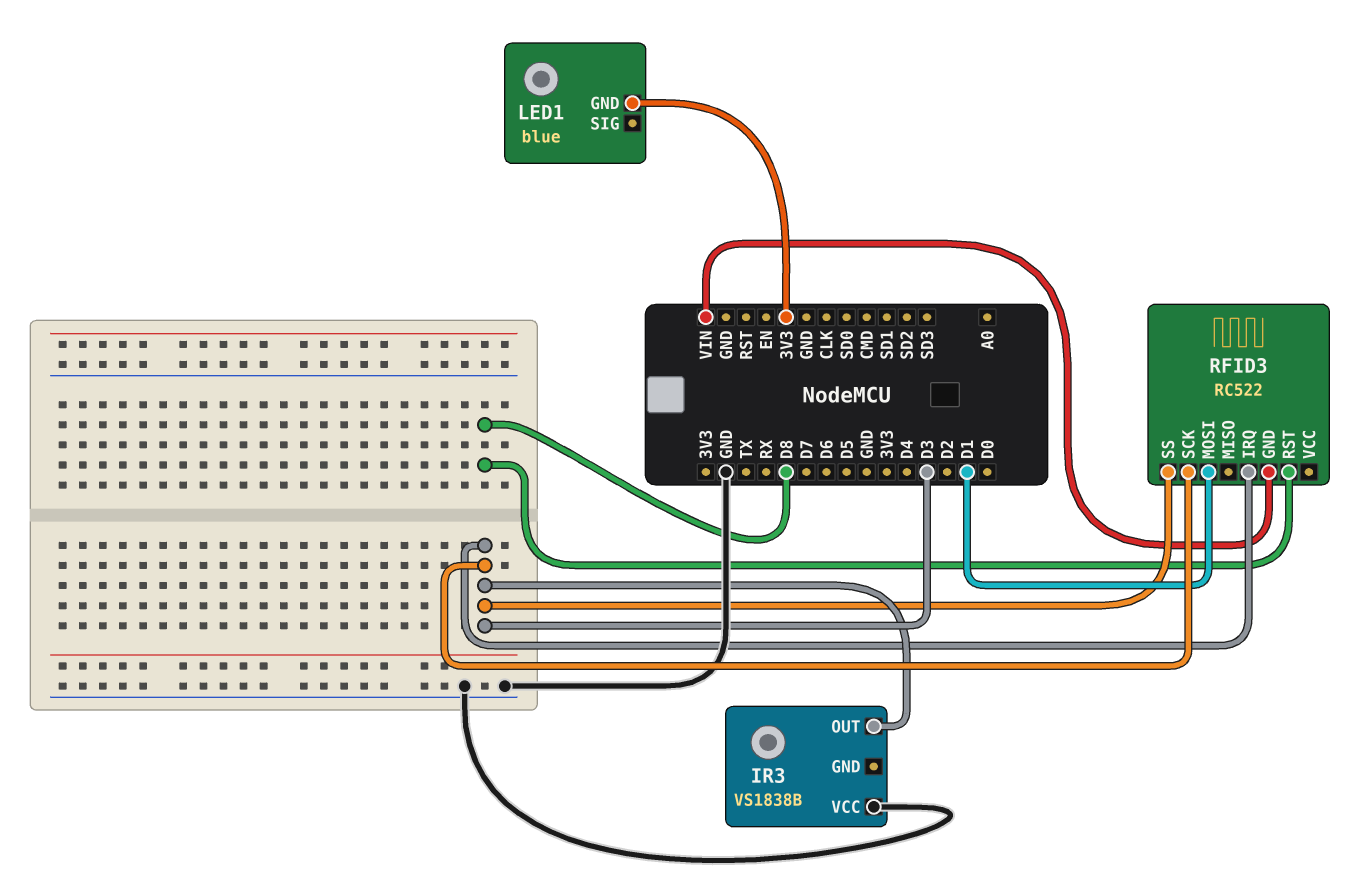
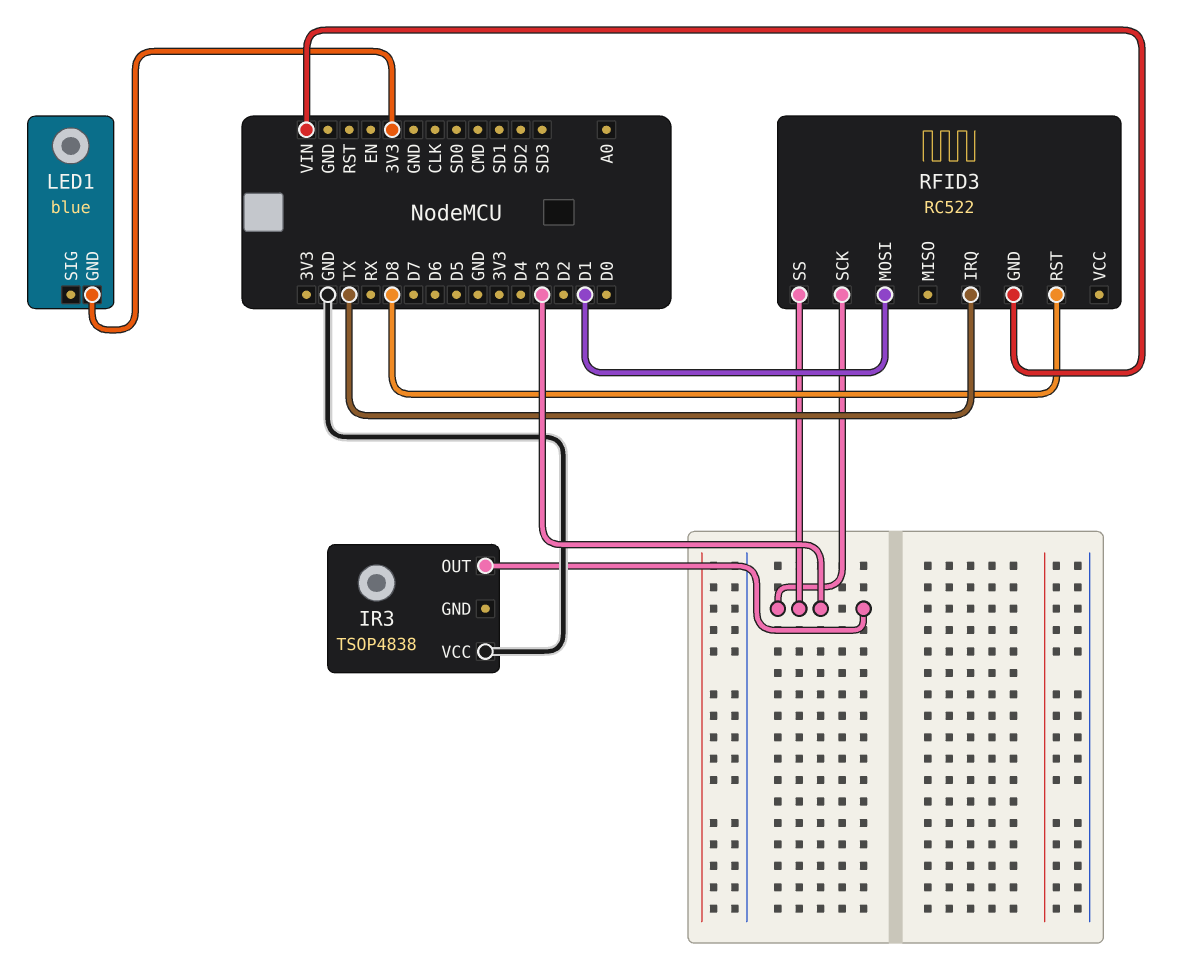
IR3: VS1838B -> TSOP4838
RFID3 pin IRQ: D3 -> TX

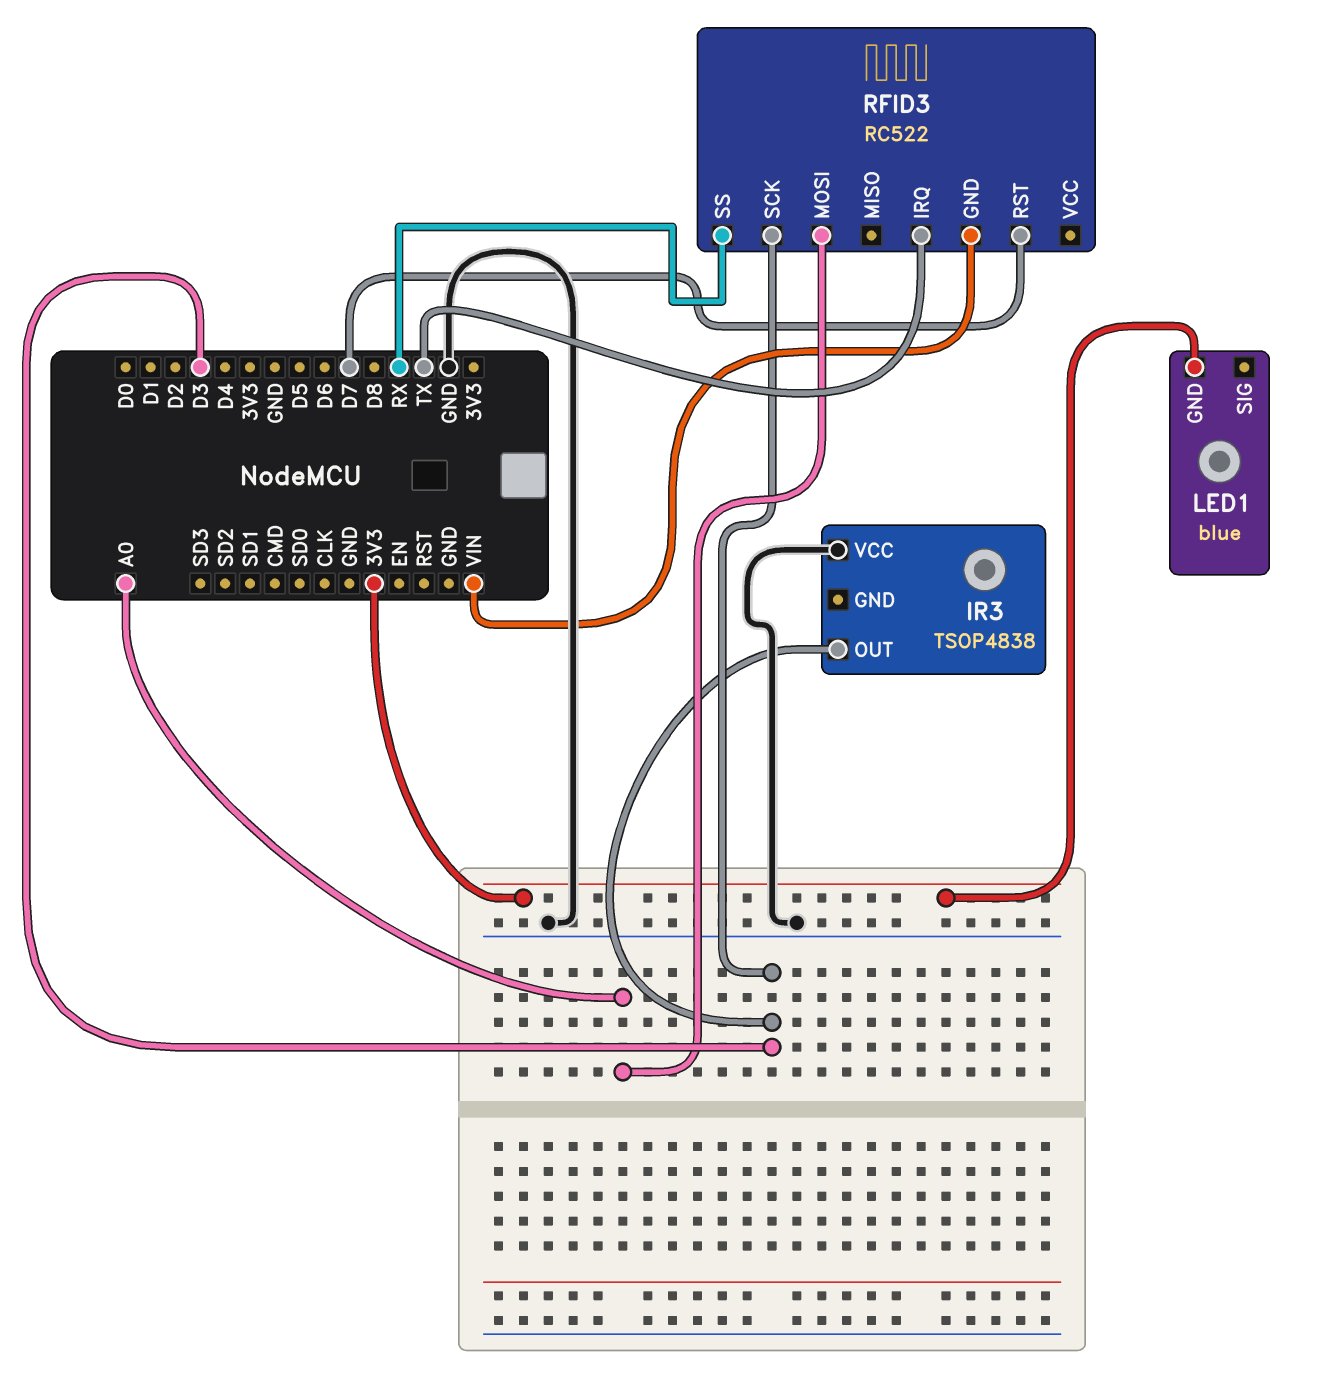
RFID3 pin MOSI: D1 -> A0
RFID3 pin RST: D8 -> D7
RFID3 pin SS: D3 -> RX

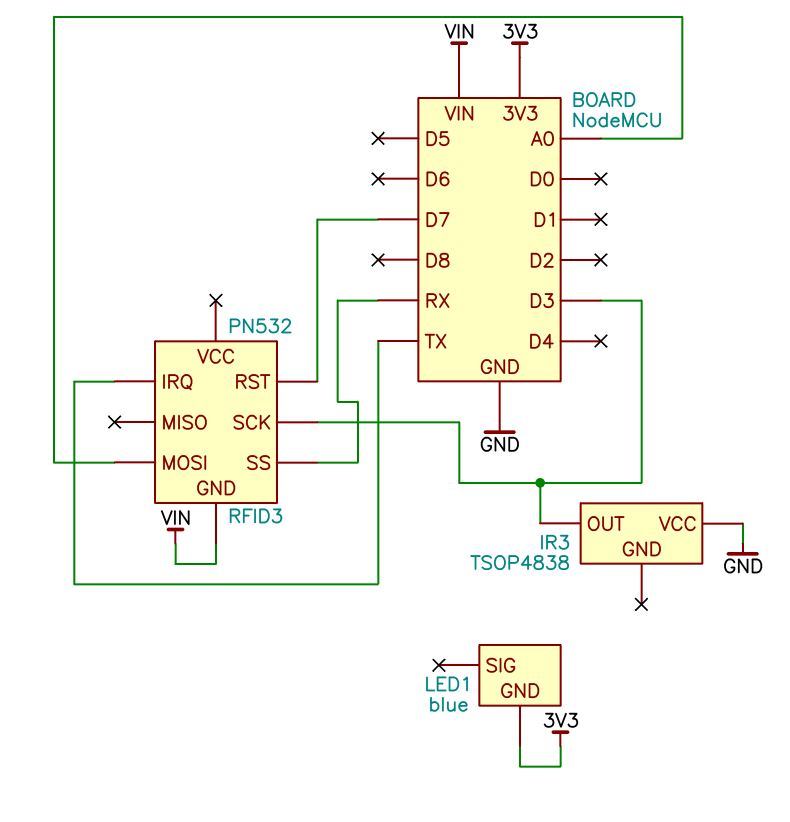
RFID3: RC522 -> PN532

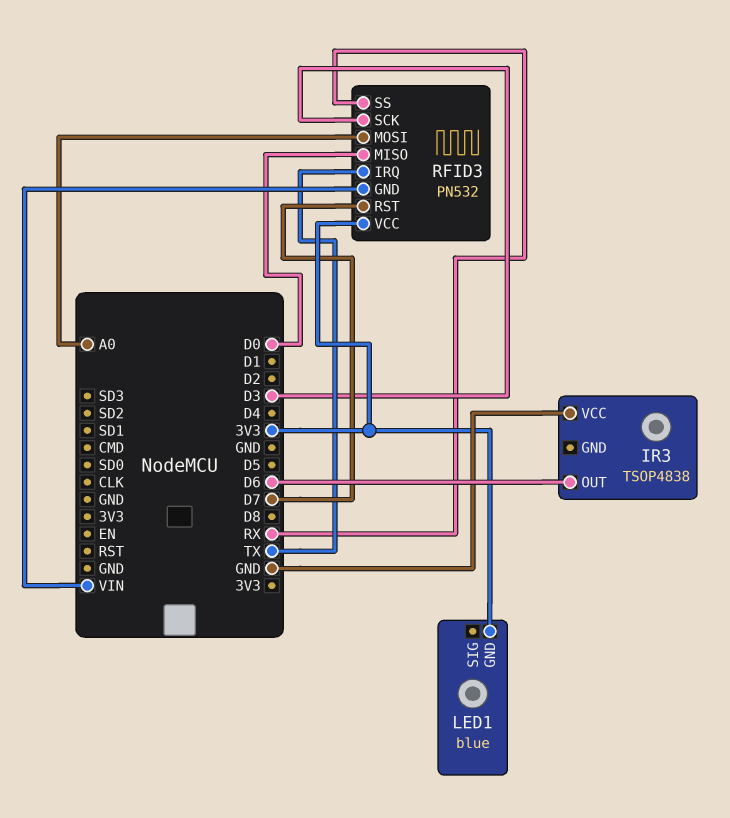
IR3 pin OUT: D3 -> D6
RFID3 pin MISO: none -> D0
RFID3 pin VCC: none -> 3V3

